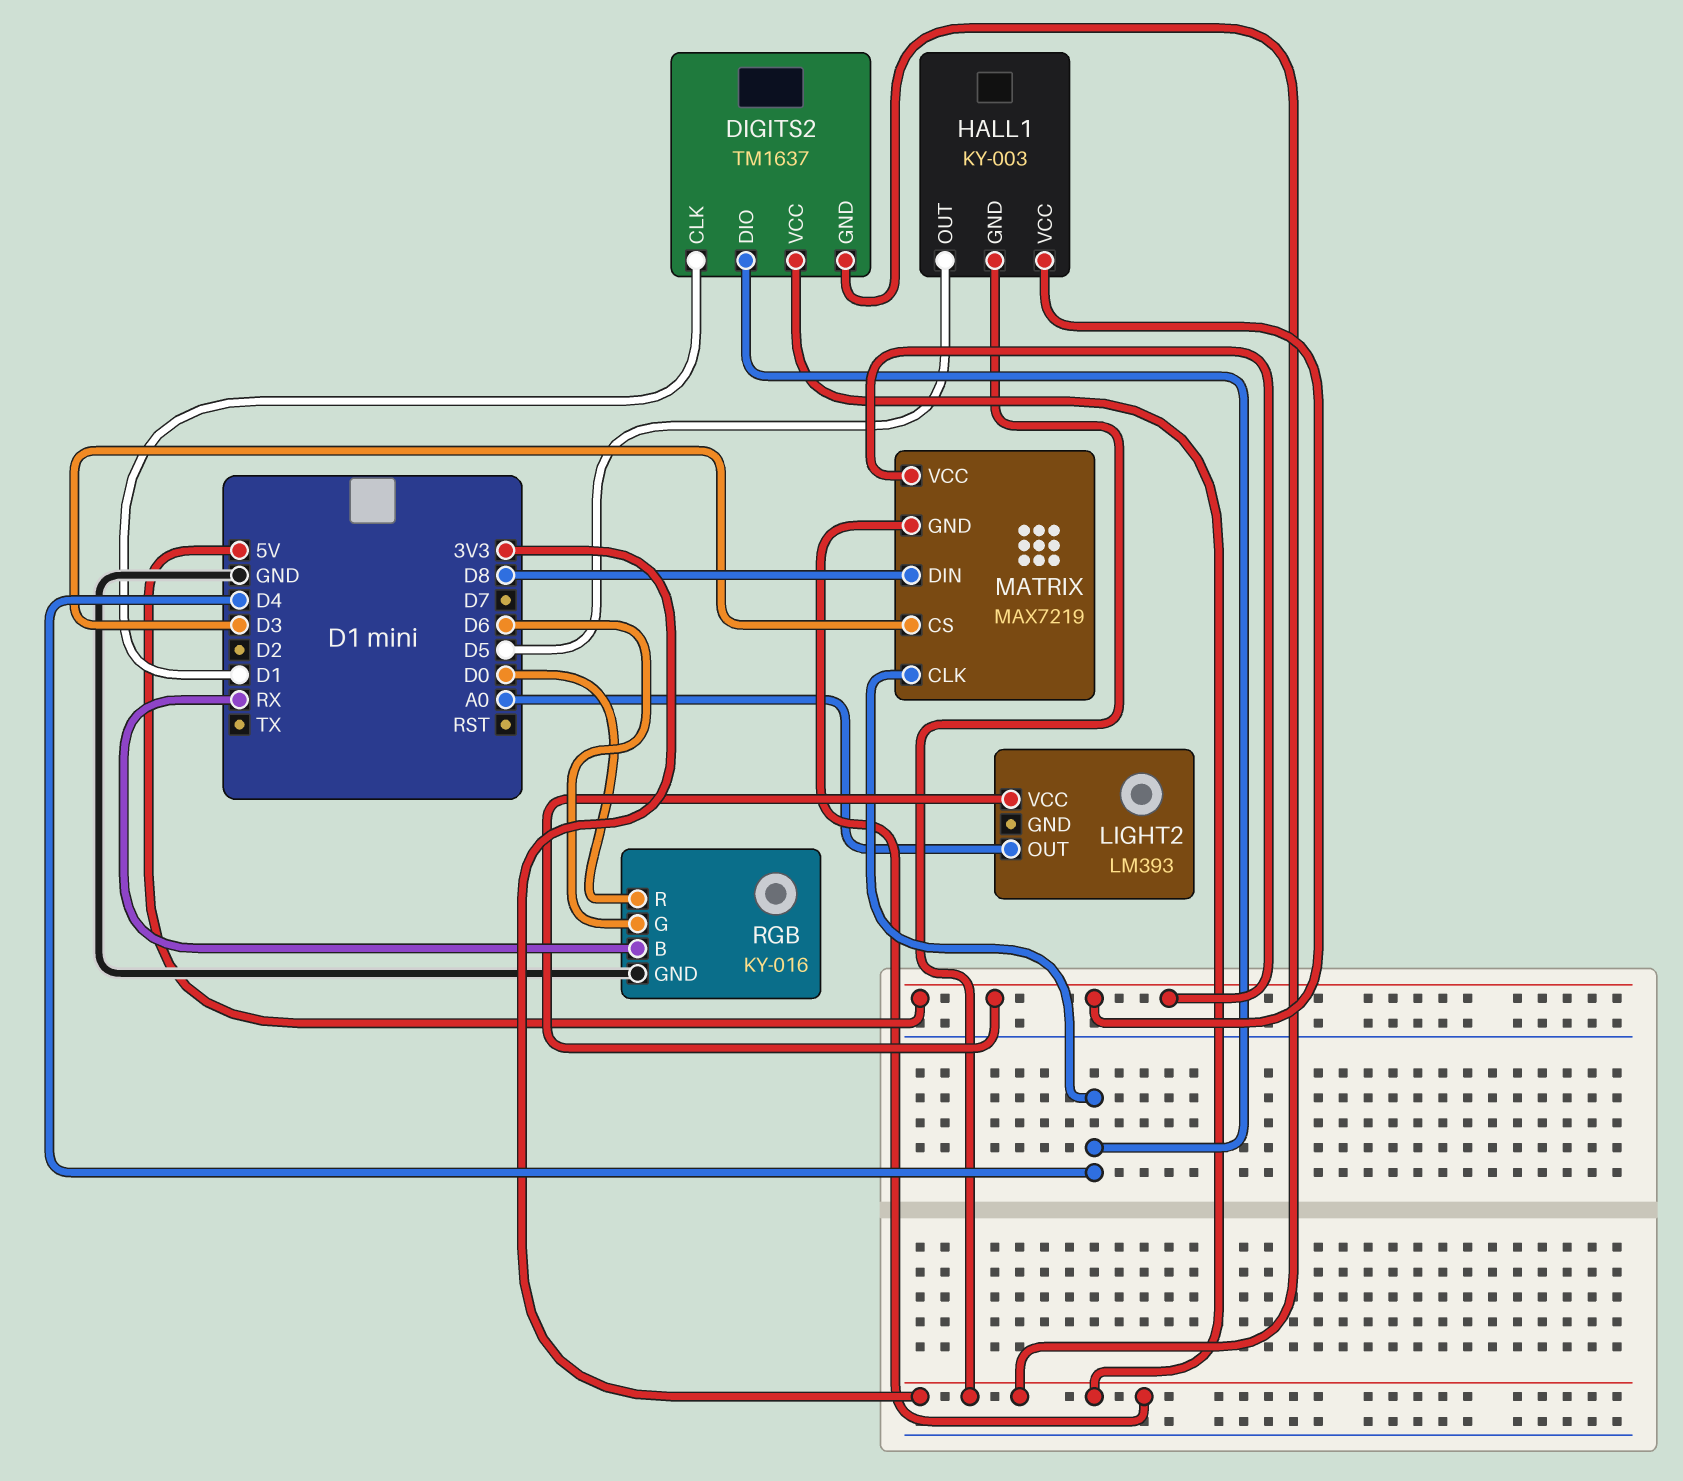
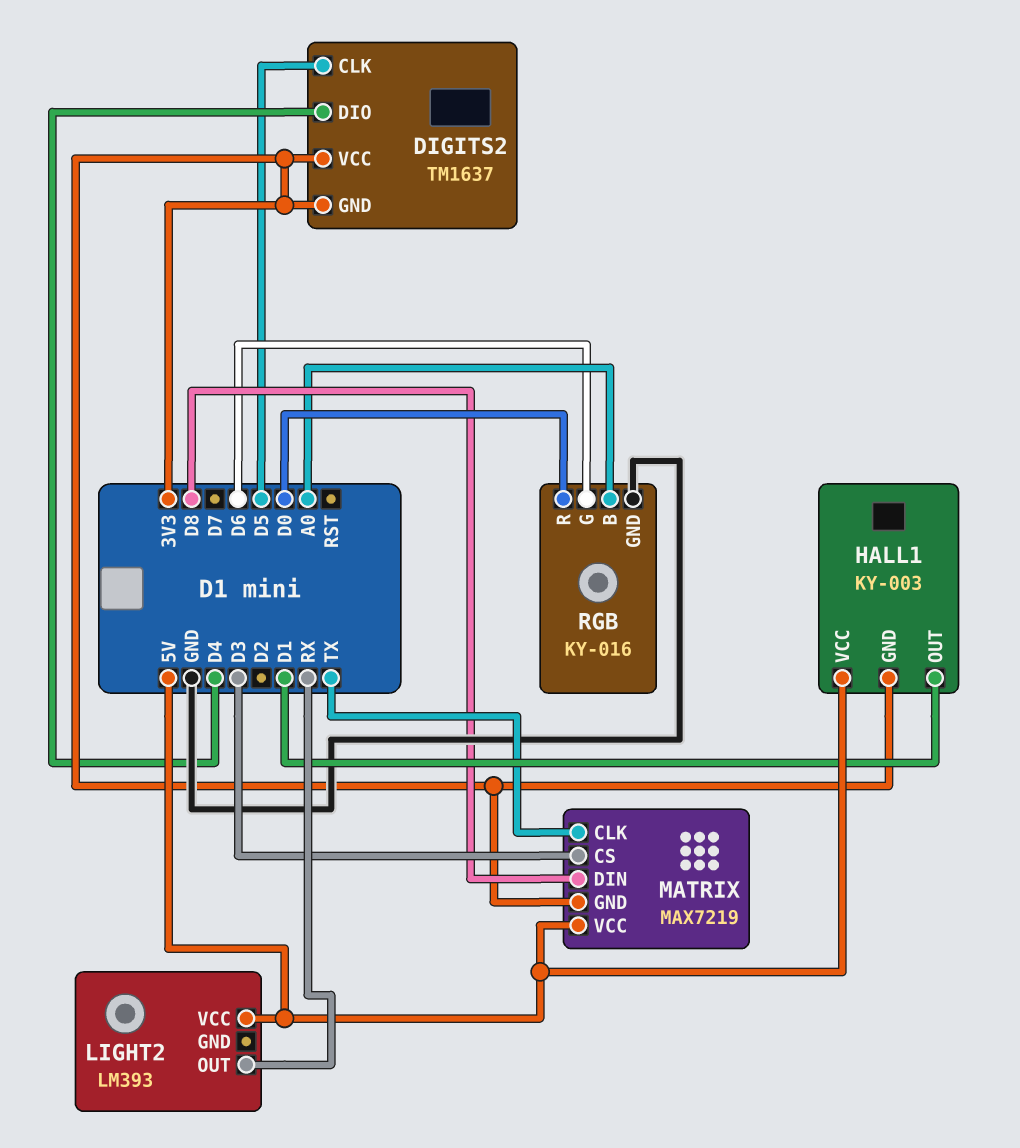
DIGITS2 pin CLK: D1 -> D5
HALL1 pin OUT: D5 -> D1
LIGHT2 pin OUT: A0 -> RX
MATRIX pin CLK: D4 -> TX
RGB pin B: RX -> A0

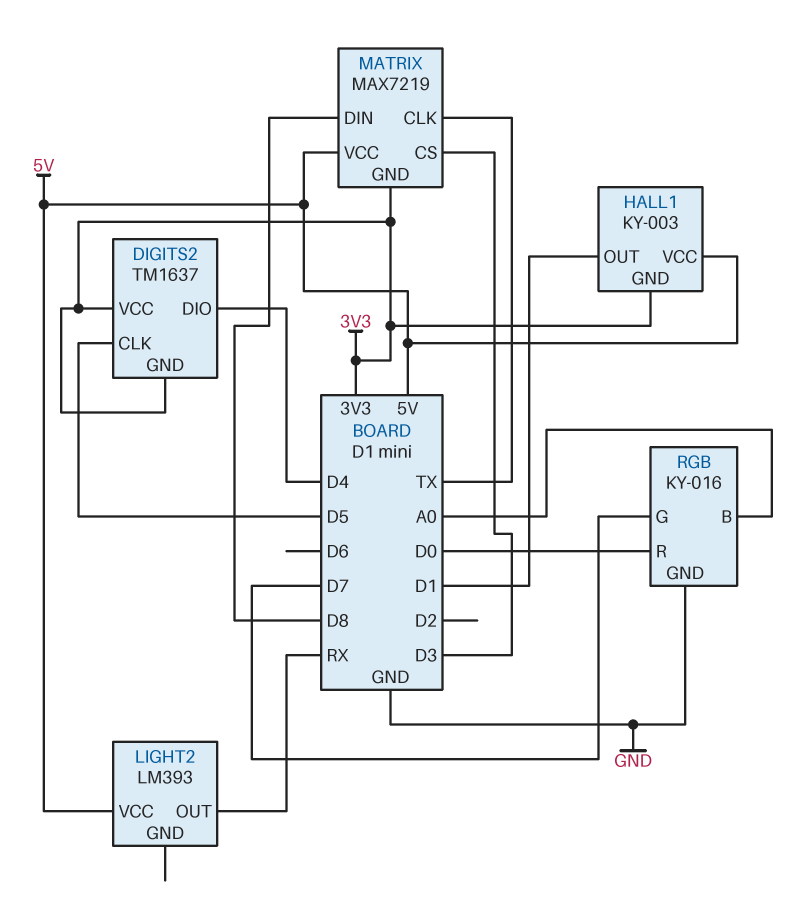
RGB pin G: D6 -> D7

